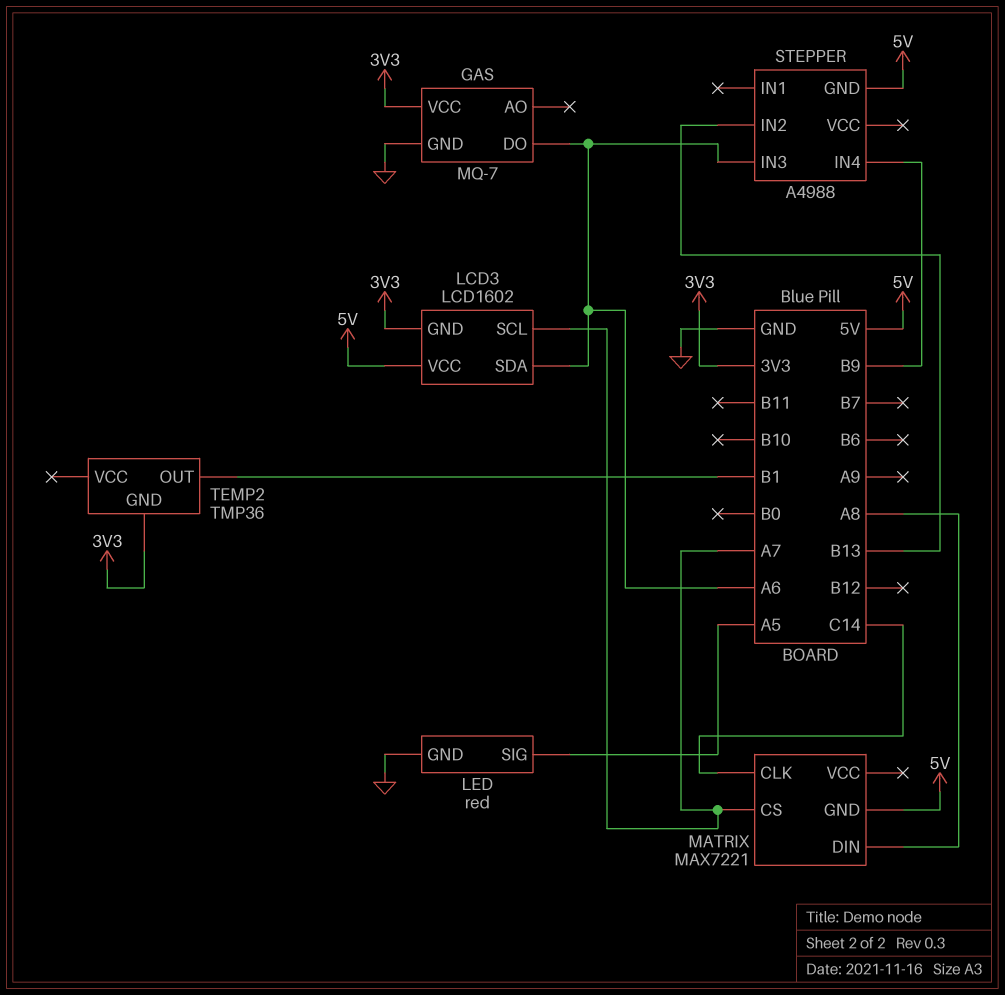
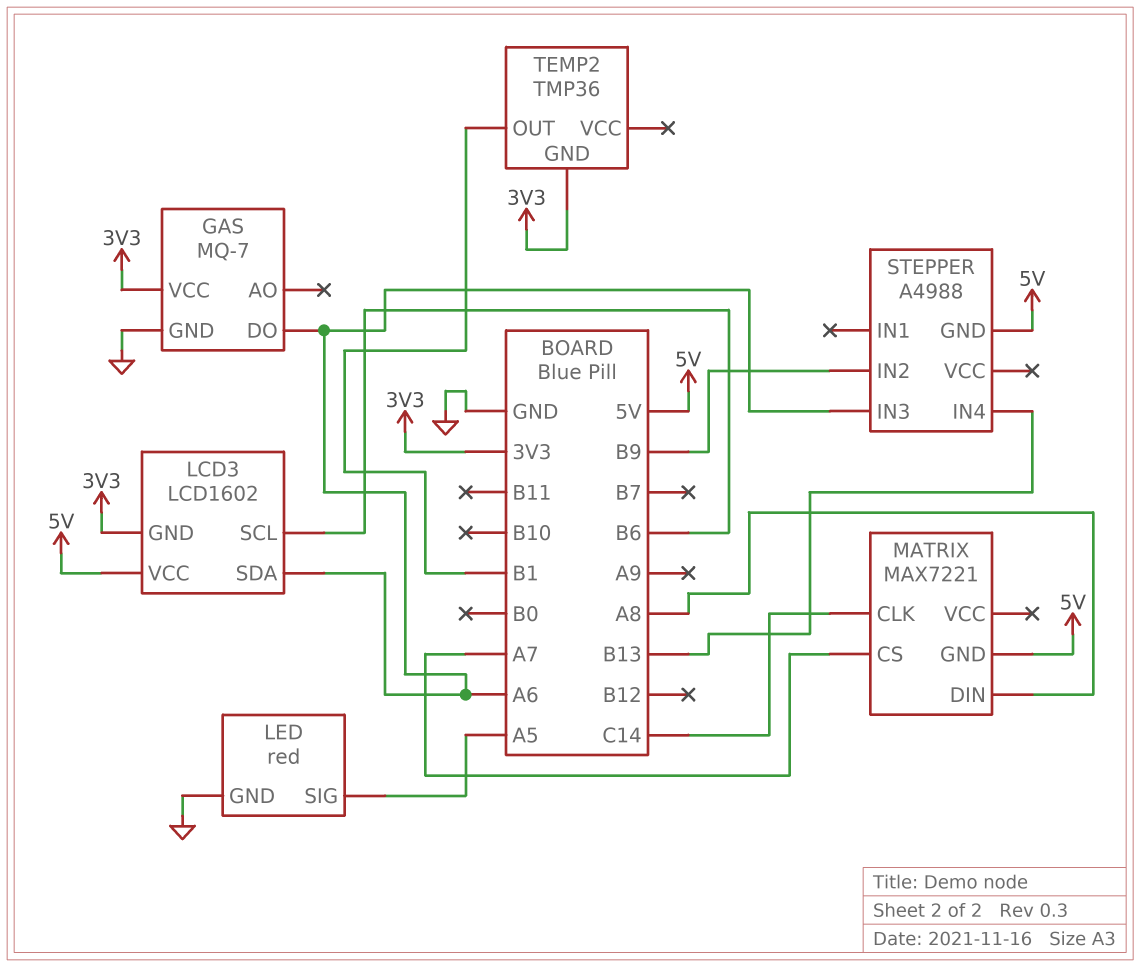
LCD3 pin SCL: A7 -> B6
STEPPER pin IN2: B13 -> B9
STEPPER pin IN4: B9 -> B13

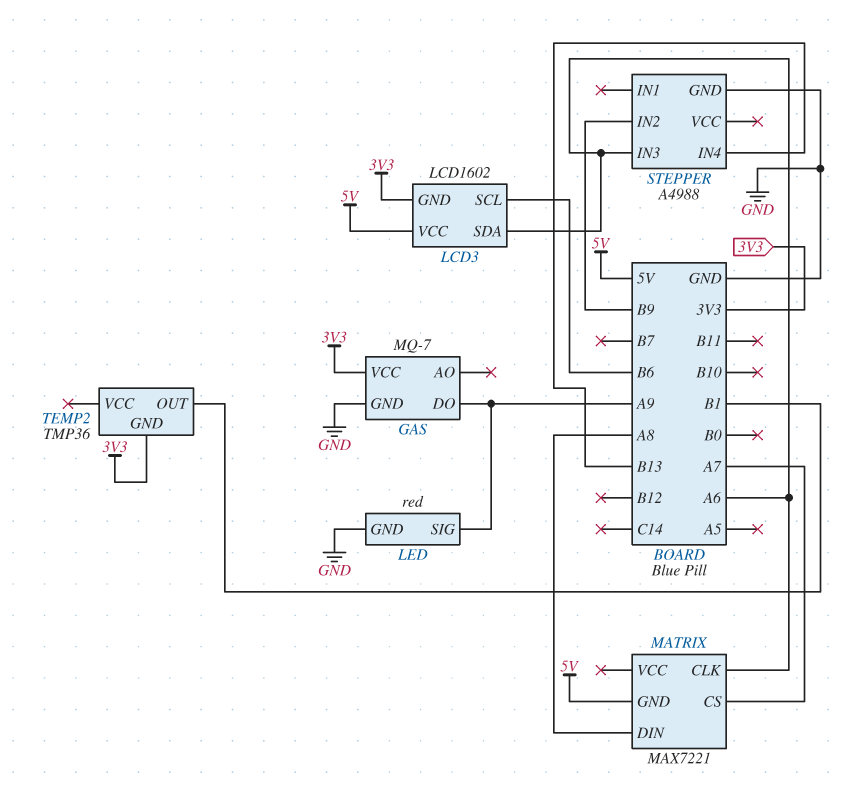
GAS pin DO: A6 -> A9
LED pin SIG: A5 -> A9
MATRIX pin CLK: C14 -> A6
STEPPER pin GND: 5V -> GND

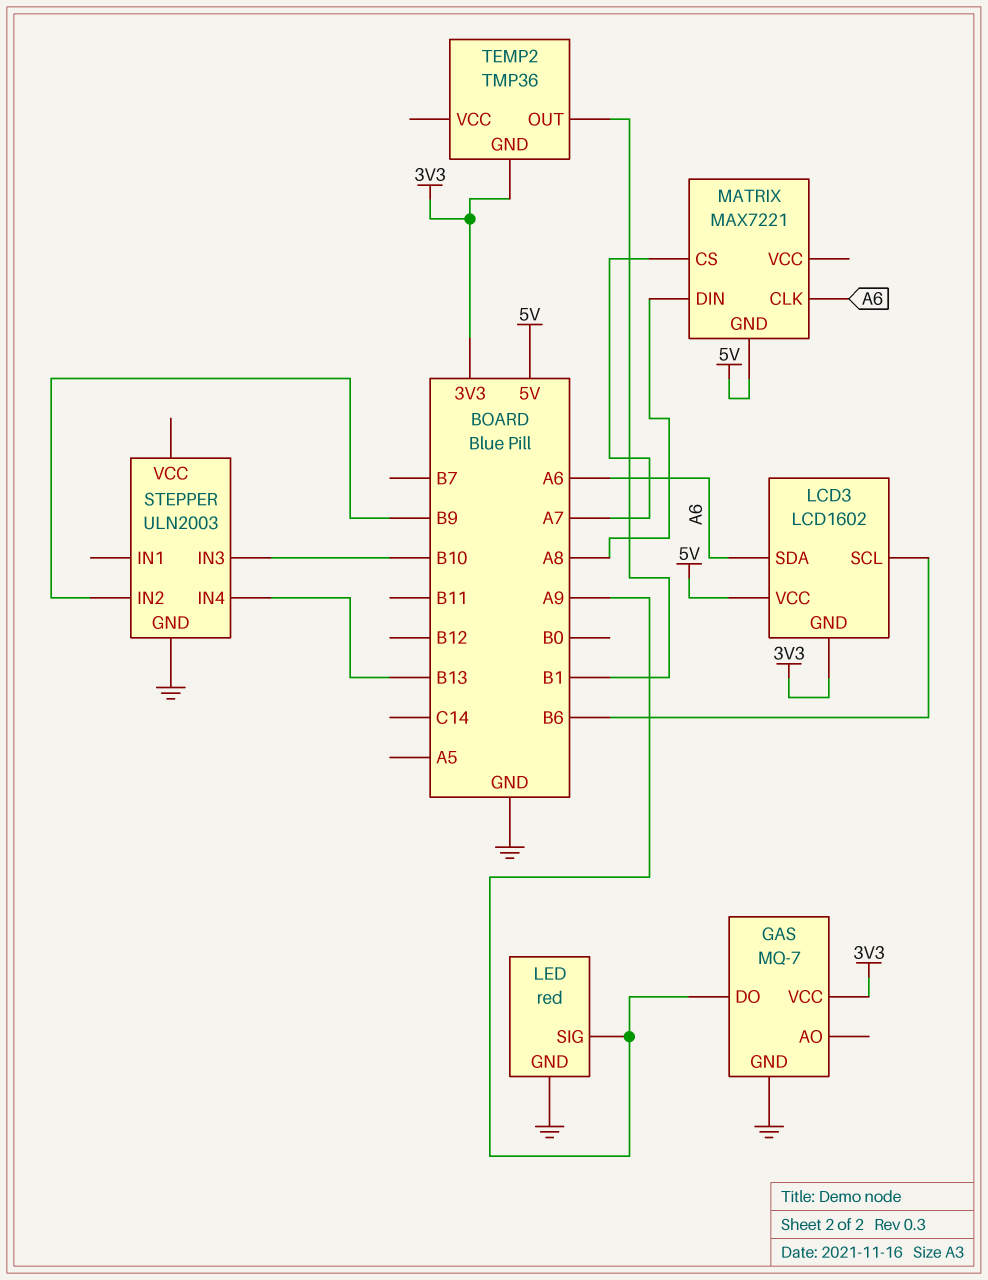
STEPPER: A4988 -> ULN2003
STEPPER pin IN3: A6 -> B10

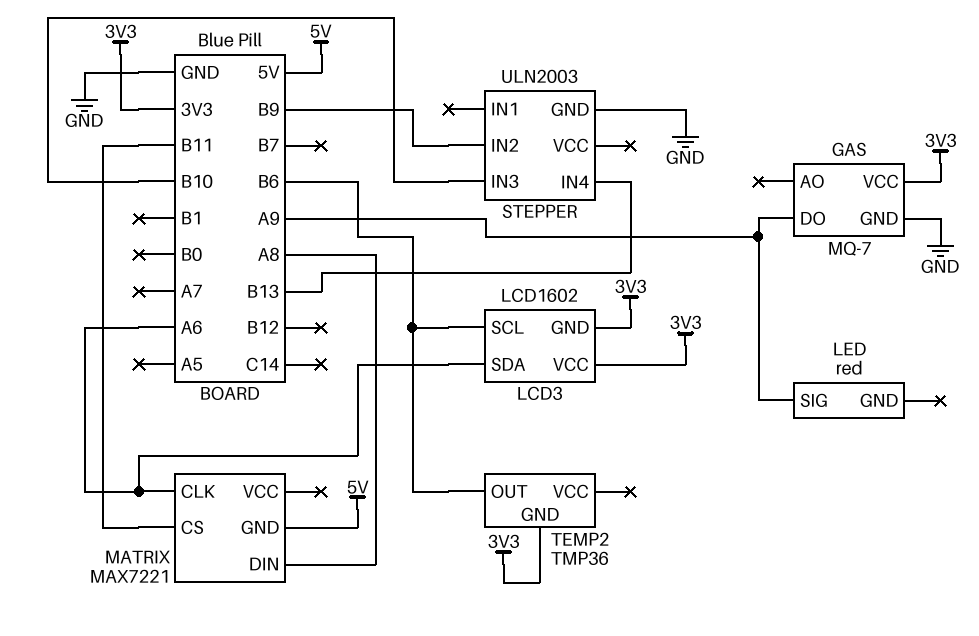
LCD3 pin VCC: 5V -> 3V3
LED pin GND: GND -> none
MATRIX pin CS: A7 -> B11
TEMP2 pin OUT: B1 -> B6

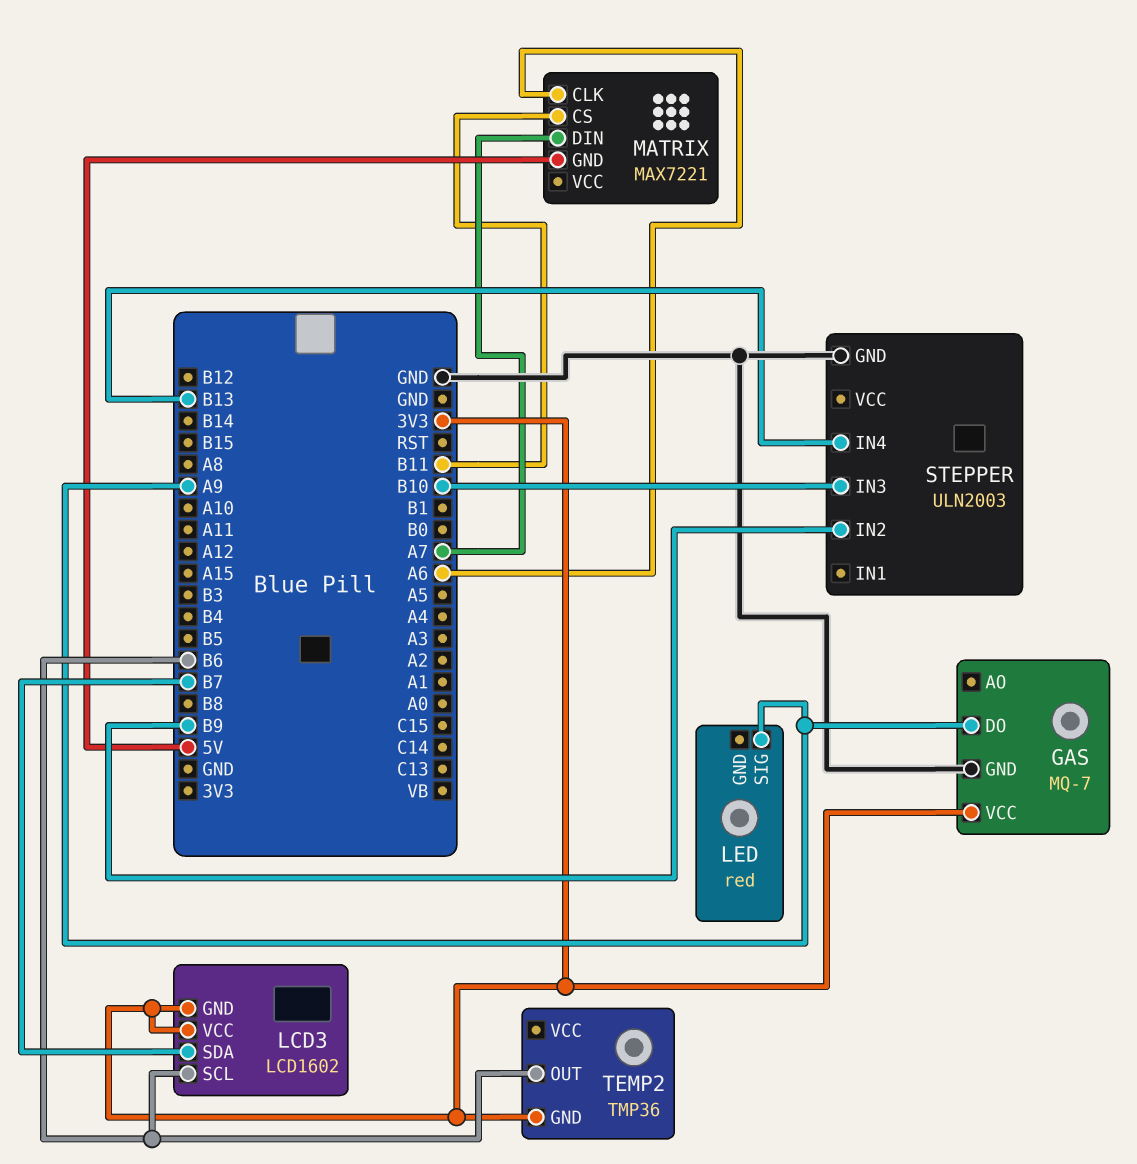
LCD3 pin SDA: A6 -> B7
MATRIX pin DIN: A8 -> A7

